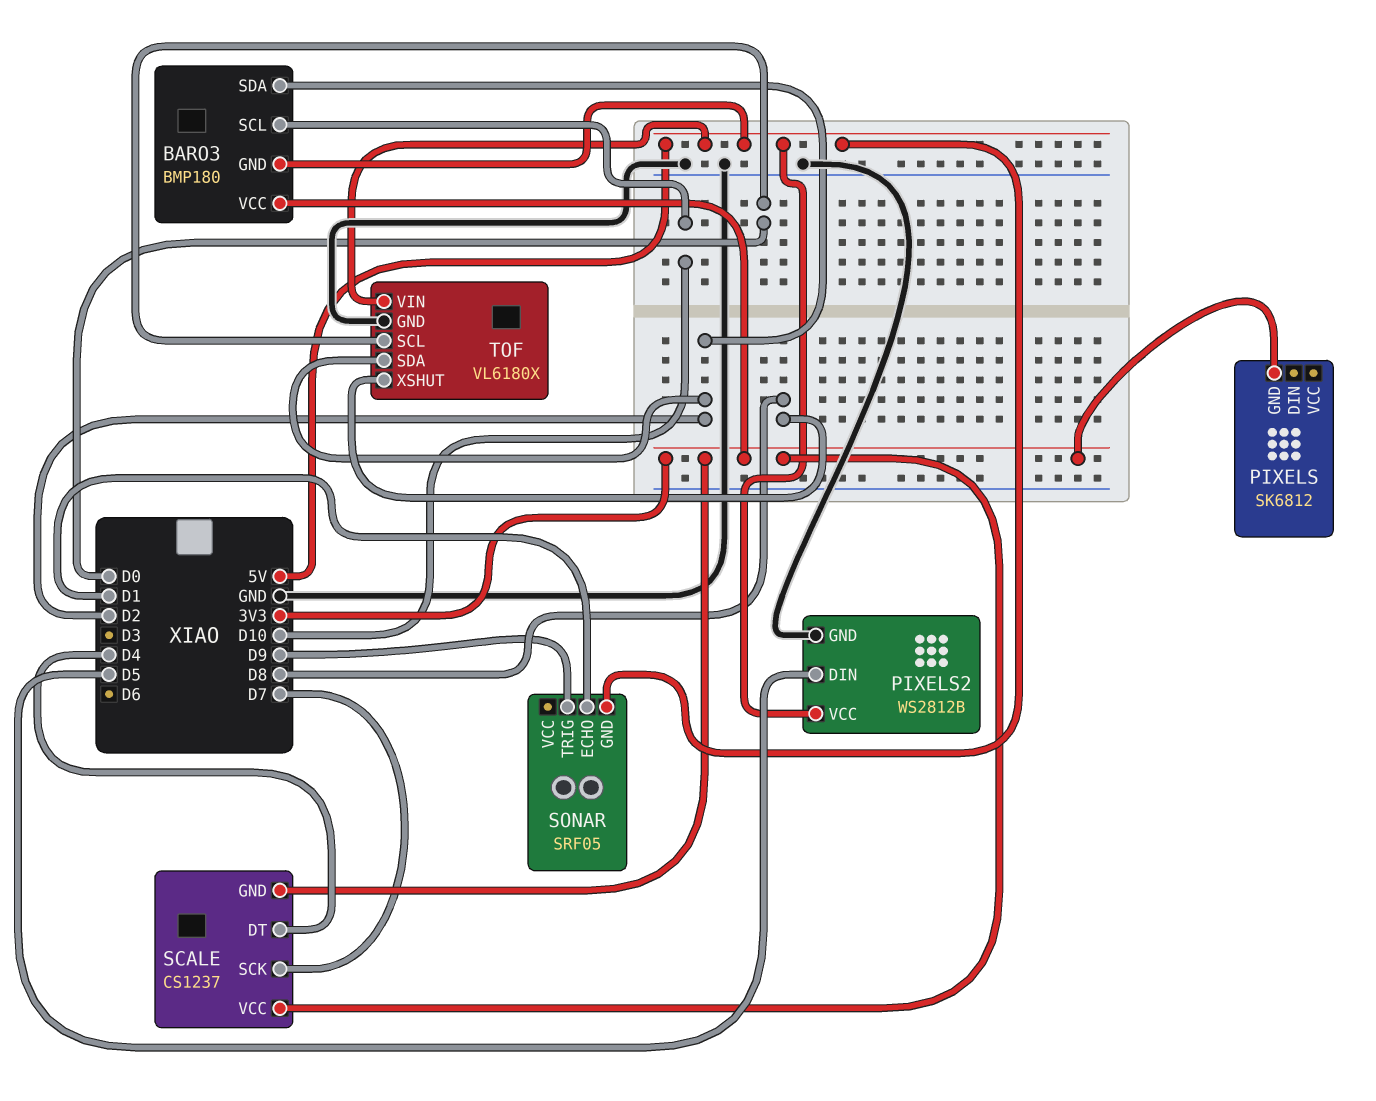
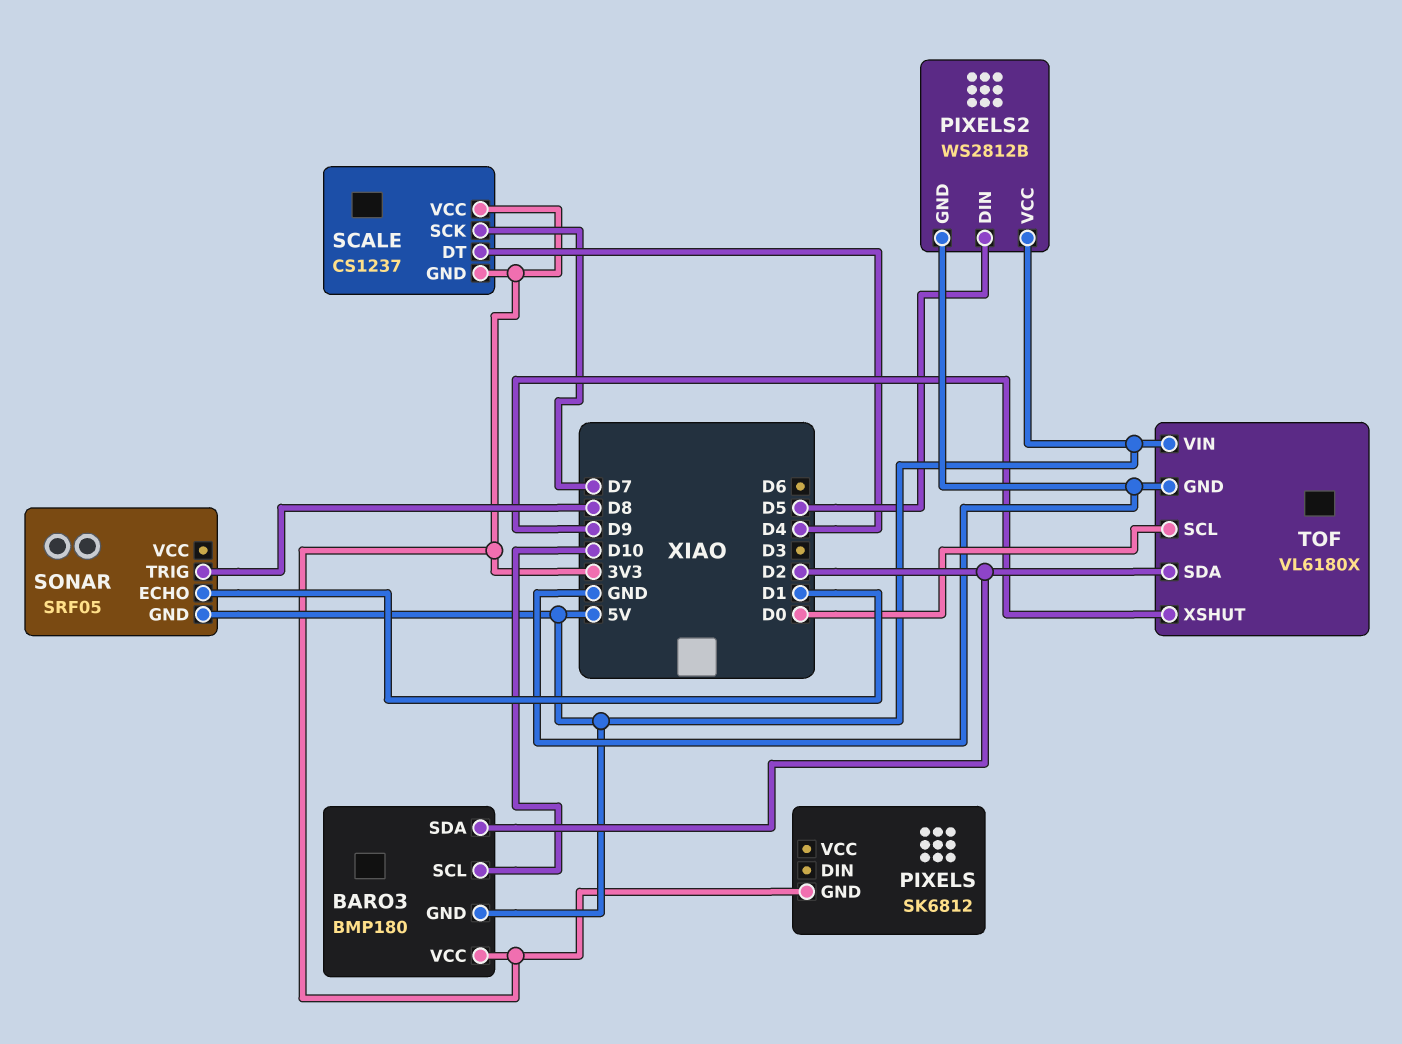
SONAR pin TRIG: D9 -> D8
TOF pin XSHUT: D8 -> D9

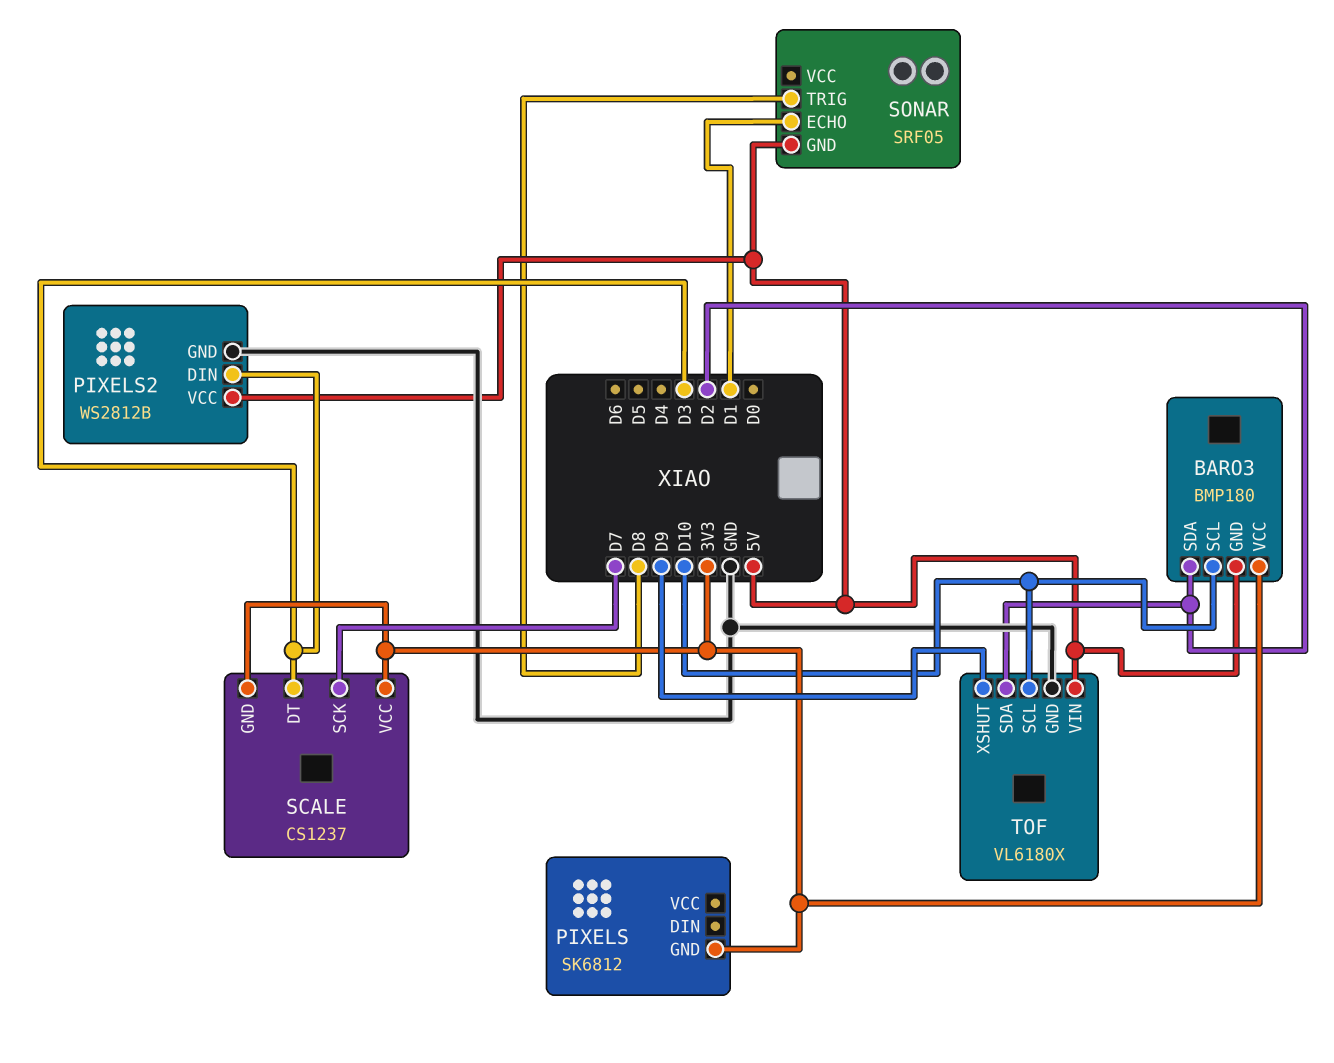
PIXELS2 pin DIN: D5 -> D3
SCALE pin DT: D4 -> D3
TOF pin SCL: D0 -> D10

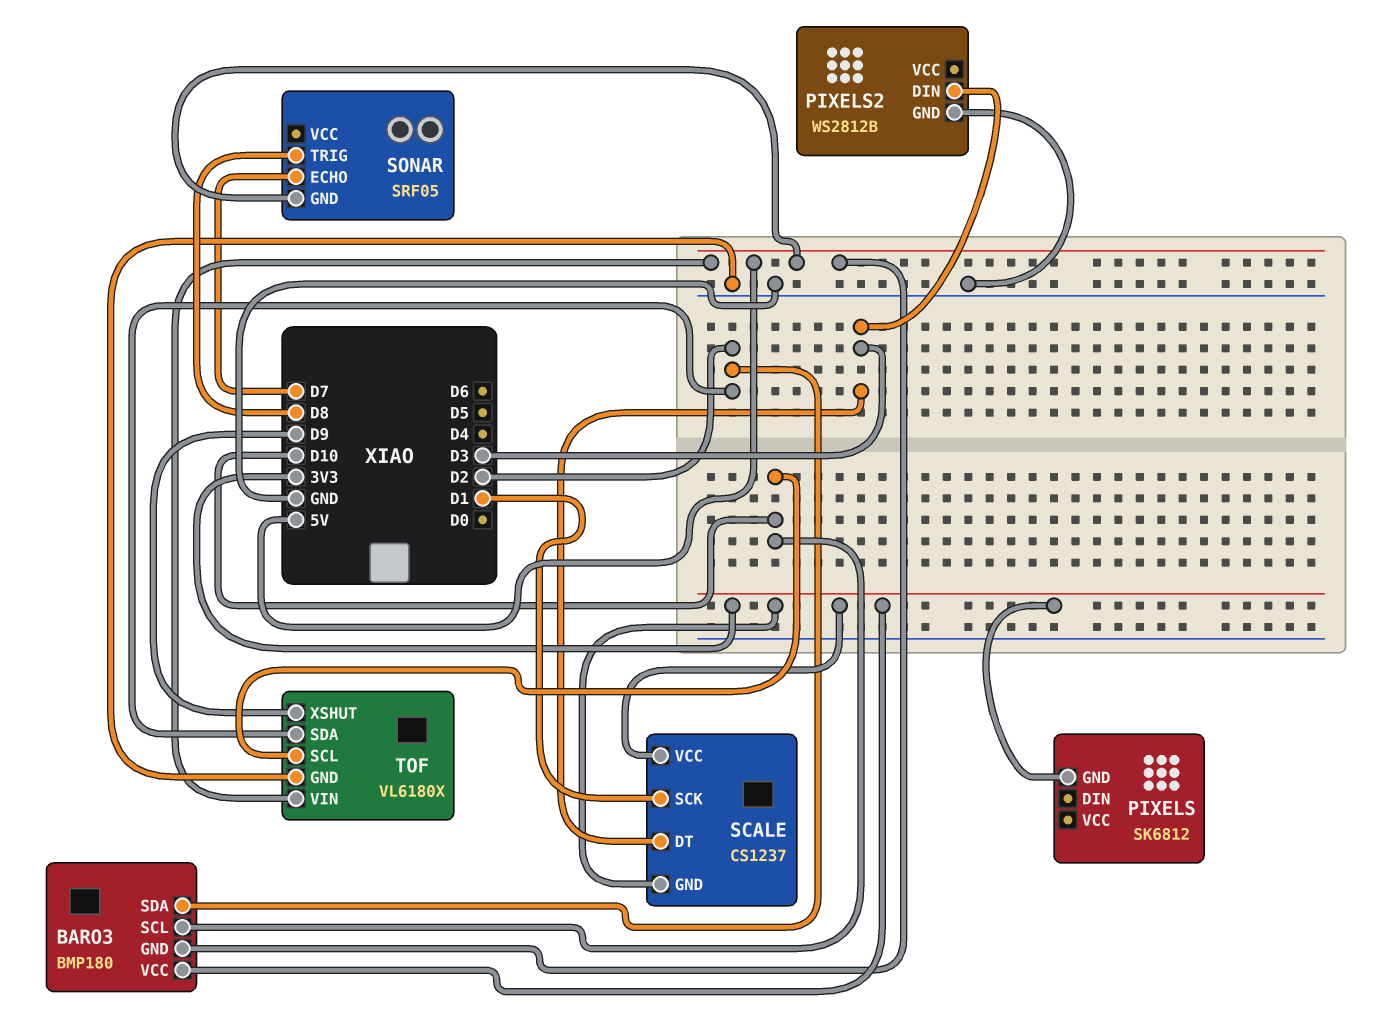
PIXELS2 pin VCC: 5V -> none
SCALE pin SCK: D7 -> D1
SONAR pin ECHO: D1 -> D7

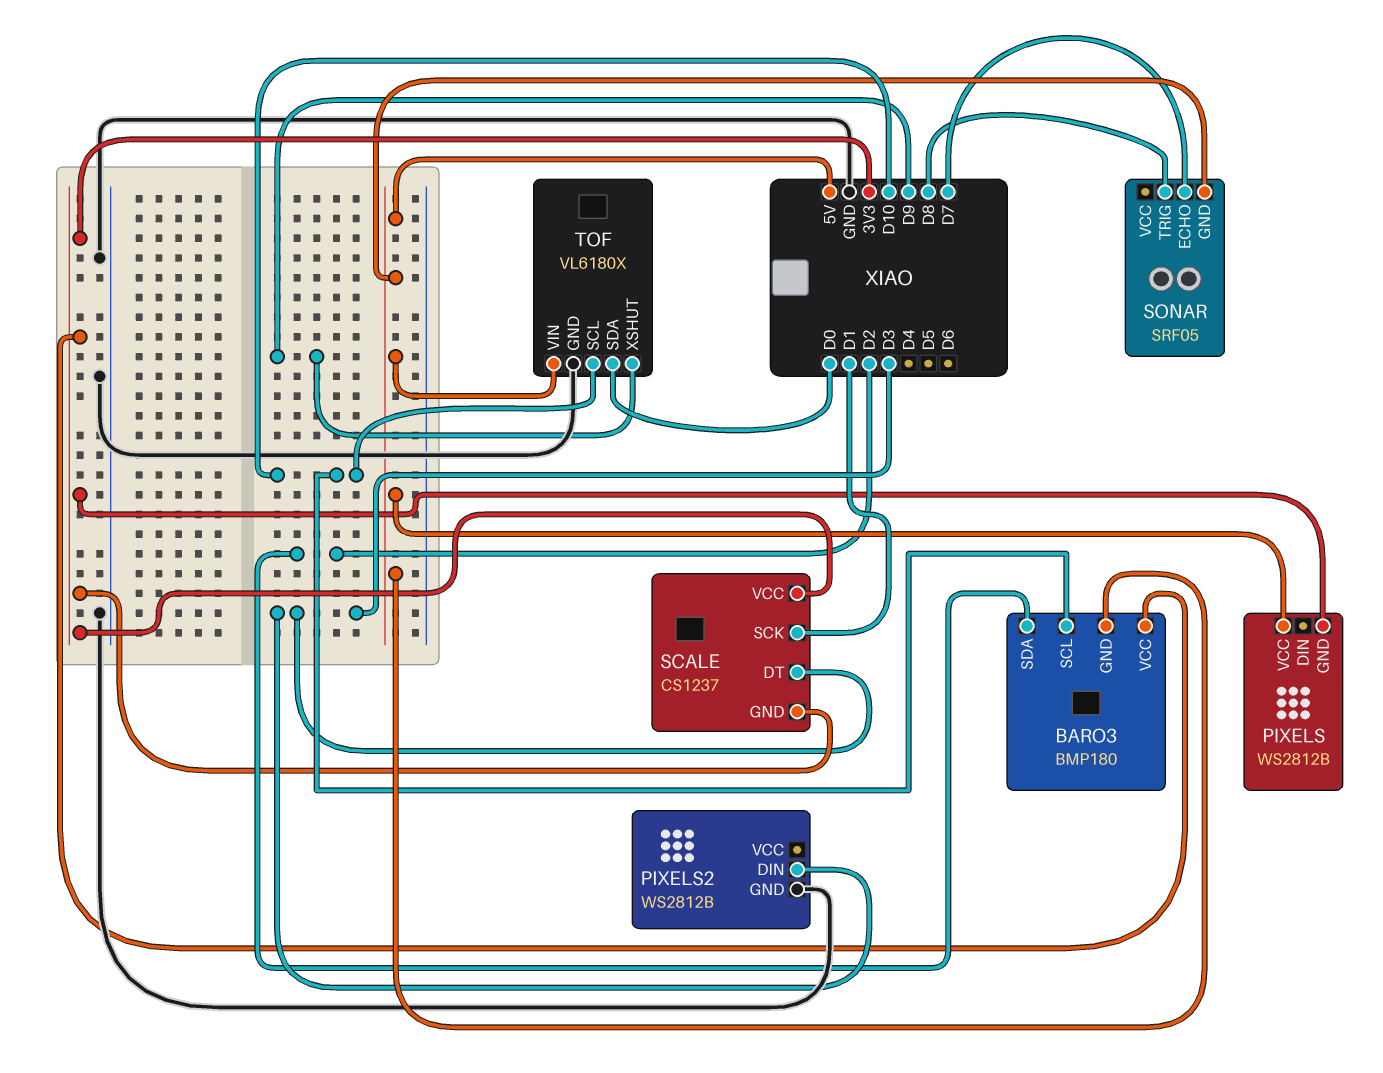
PIXELS: SK6812 -> WS2812B
PIXELS pin VCC: none -> 5V
TOF pin SDA: D2 -> D0

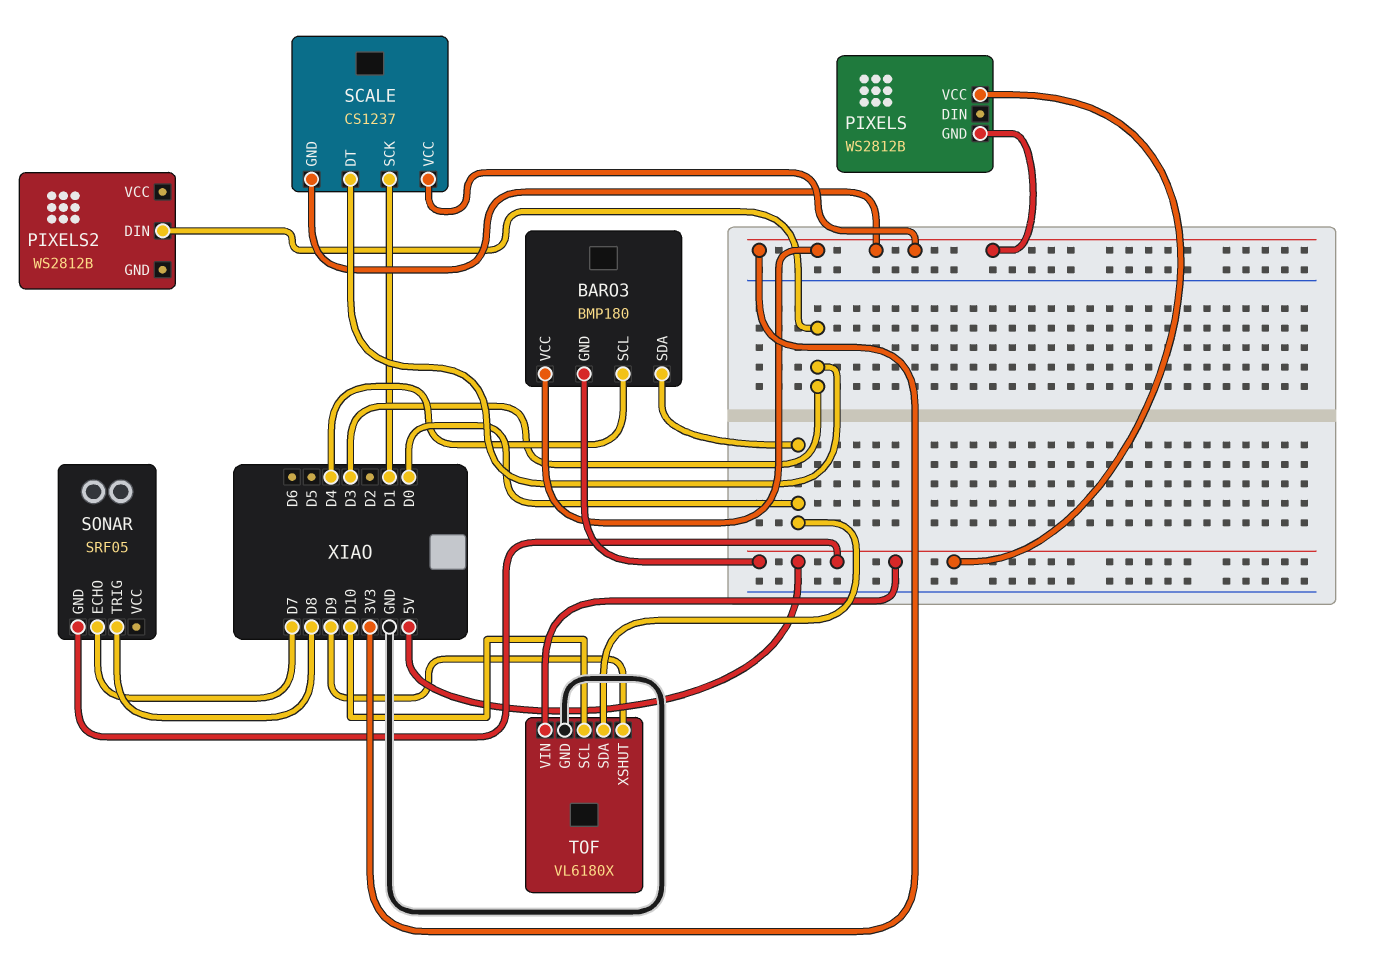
BARO3 pin SCL: D10 -> D4
BARO3 pin SDA: D2 -> D0
PIXELS2 pin GND: GND -> none

